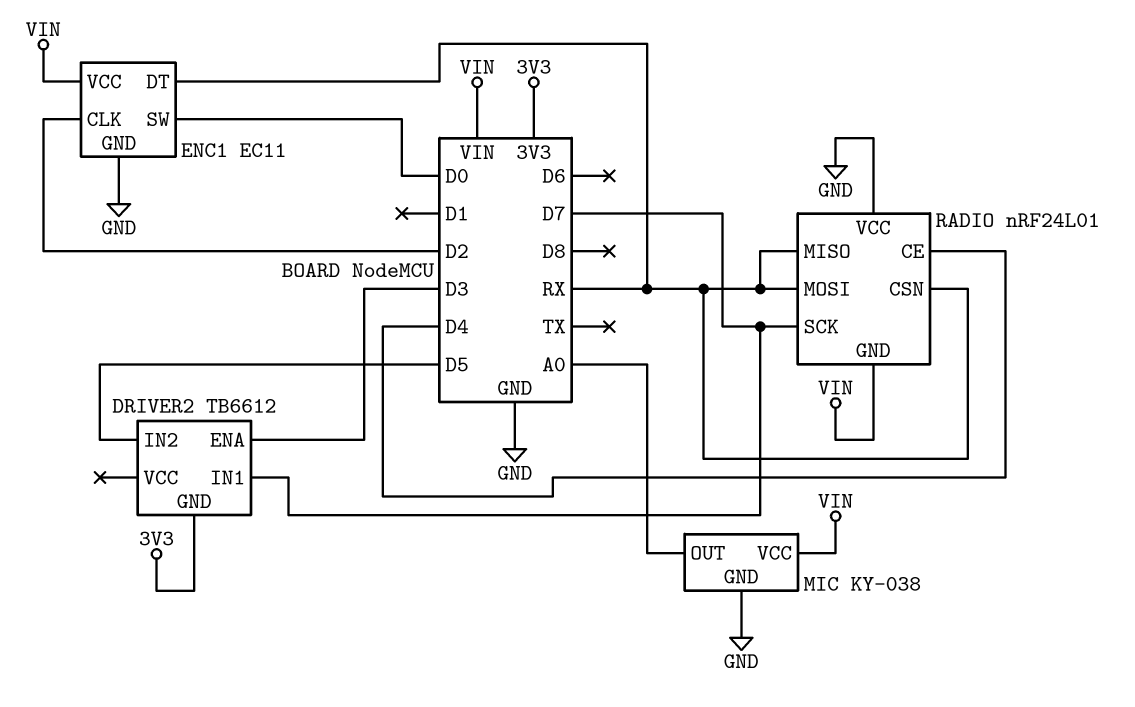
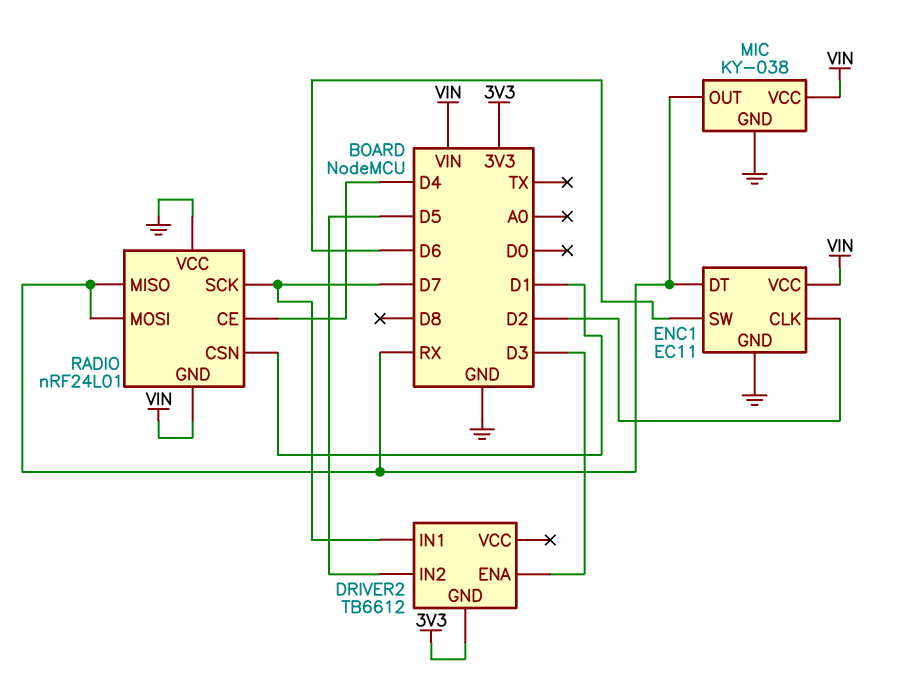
ENC1 pin SW: D0 -> D6
MIC pin OUT: A0 -> RX
RADIO pin CSN: RX -> D1

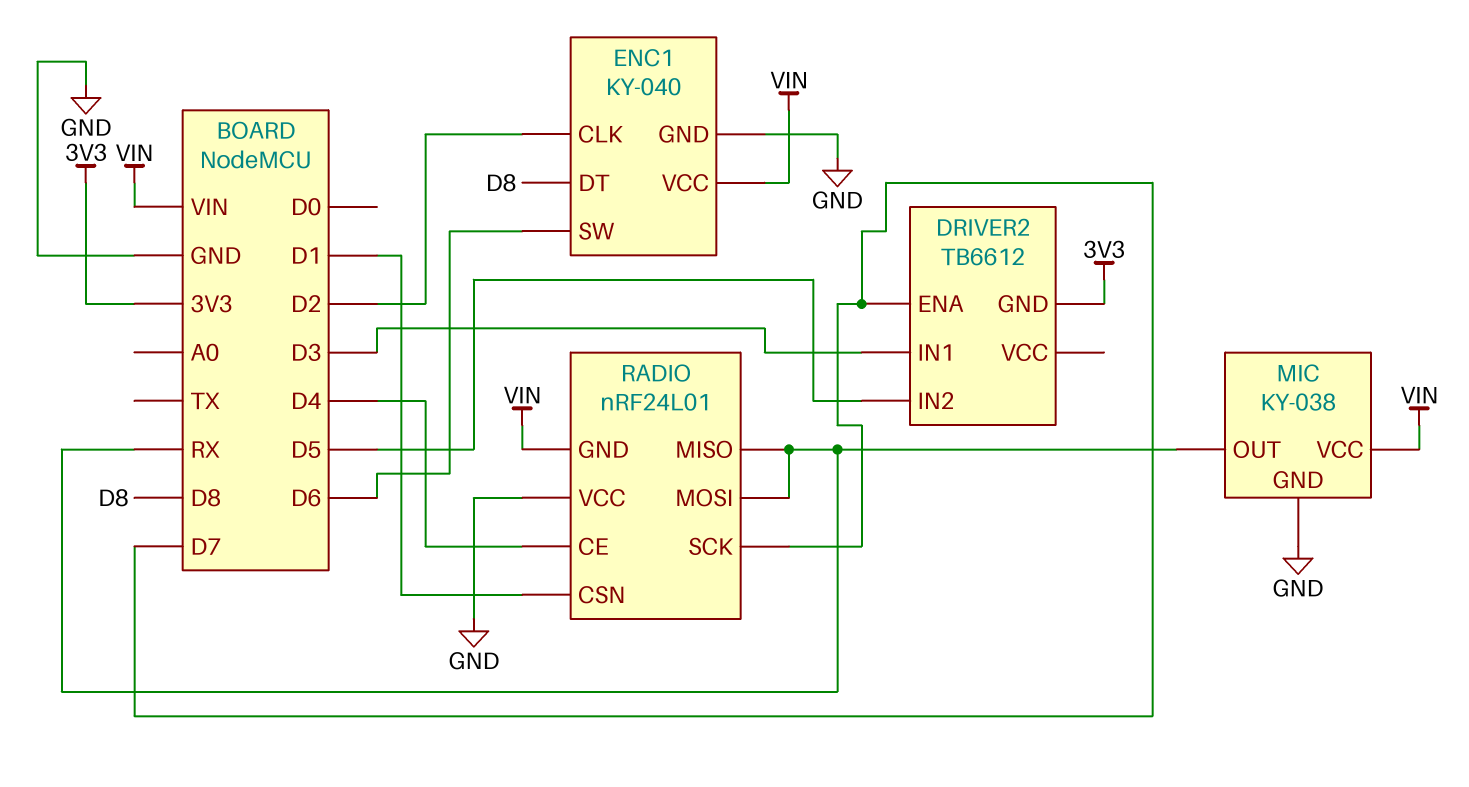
DRIVER2 pin ENA: D3 -> D7
DRIVER2 pin IN1: D7 -> D3
ENC1: EC11 -> KY-040
ENC1 pin DT: RX -> D8

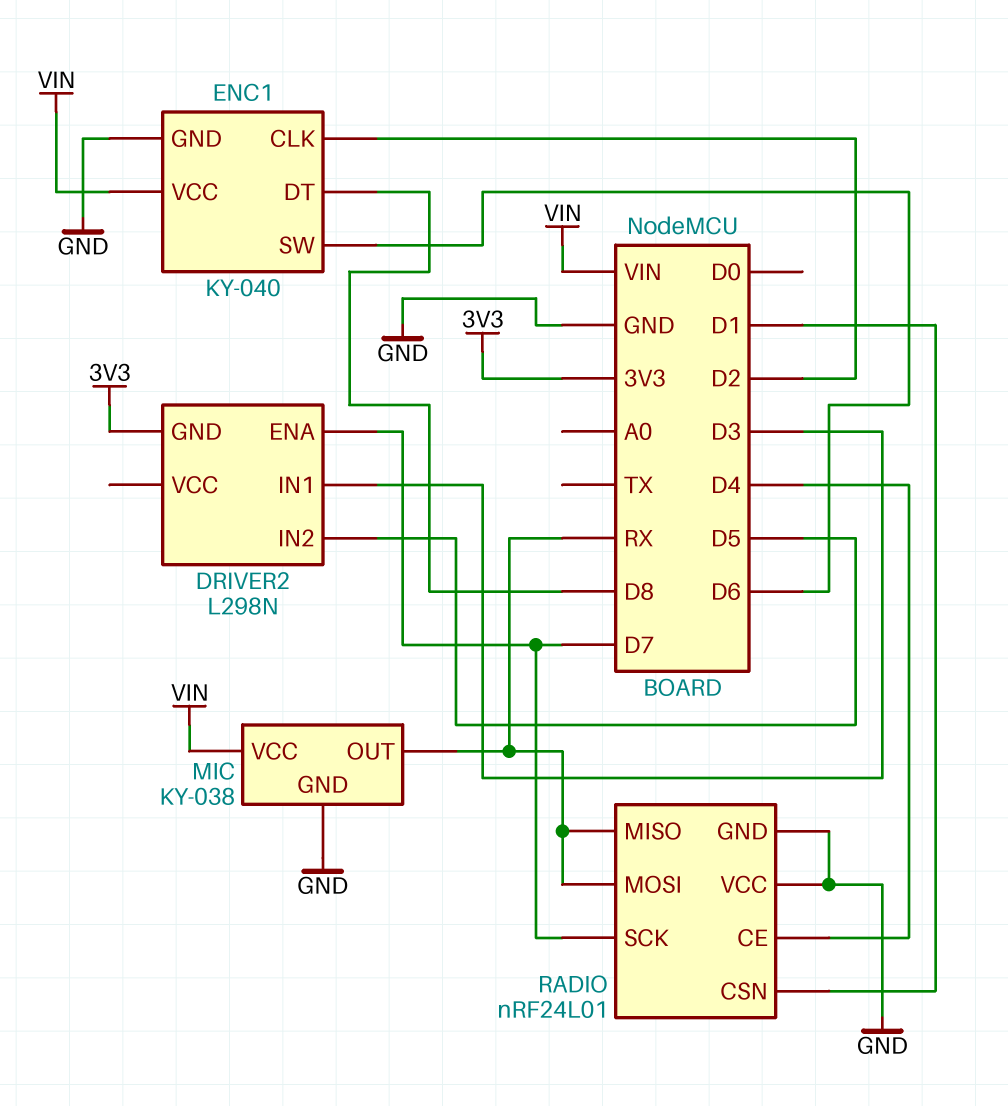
DRIVER2: TB6612 -> L298N
RADIO pin GND: VIN -> GND

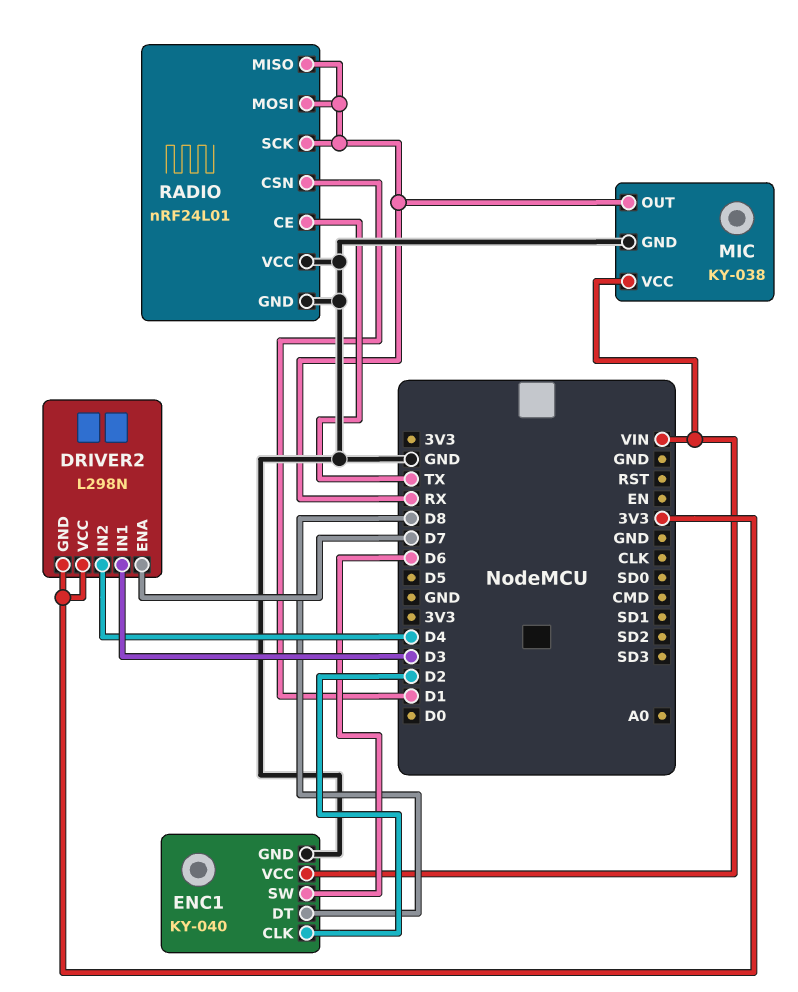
DRIVER2 pin IN2: D5 -> D4
DRIVER2 pin VCC: none -> 3V3
RADIO pin CE: D4 -> TX
RADIO pin SCK: D7 -> RX

